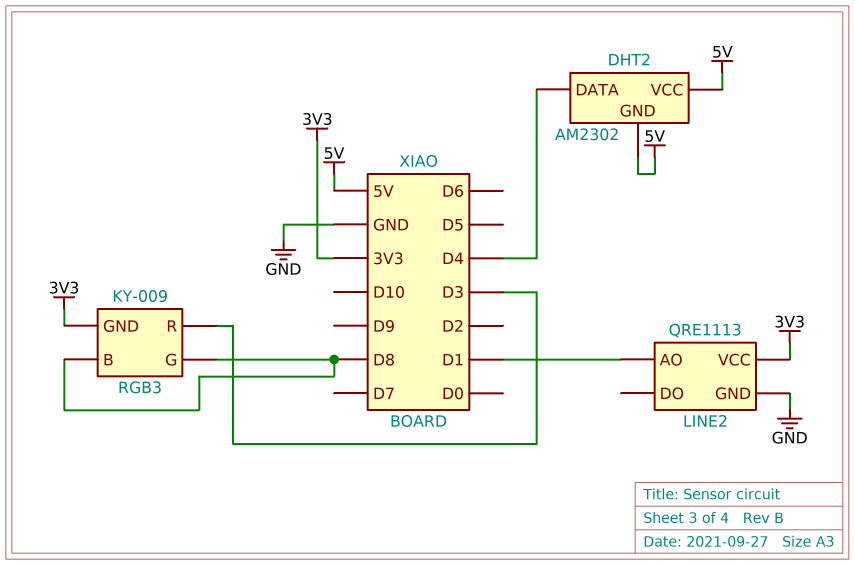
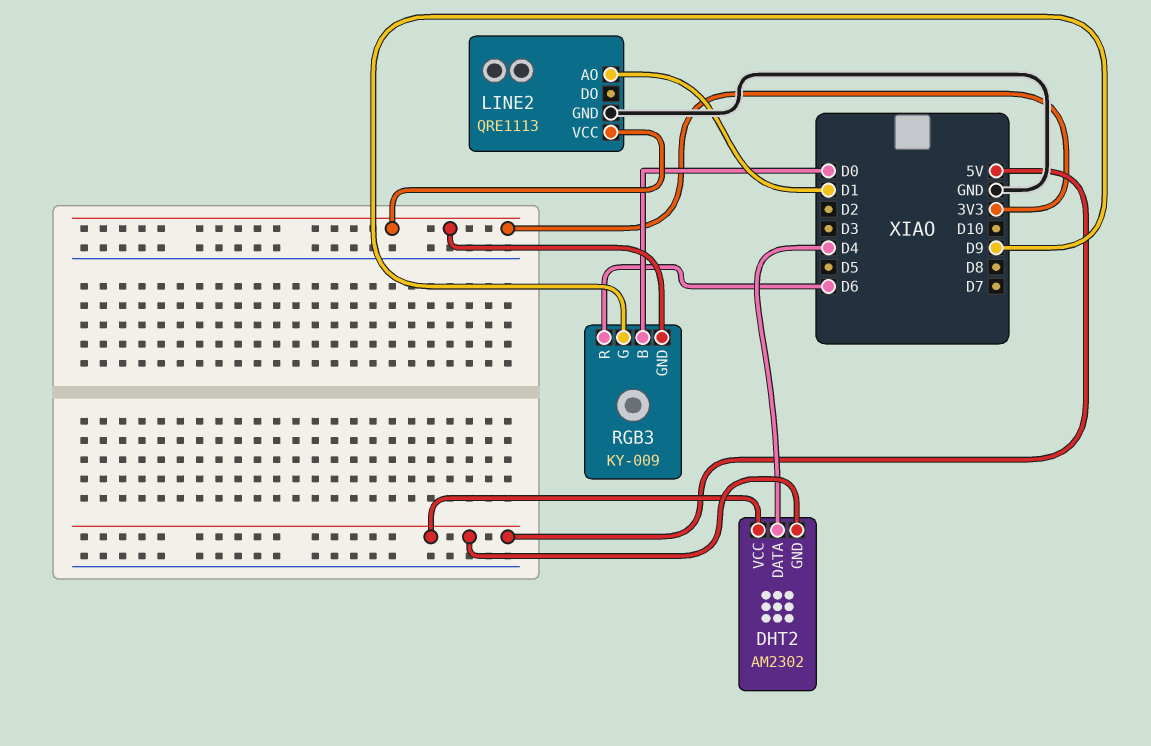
RGB3 pin B: D8 -> D0
RGB3 pin G: D8 -> D9
RGB3 pin R: D3 -> D6

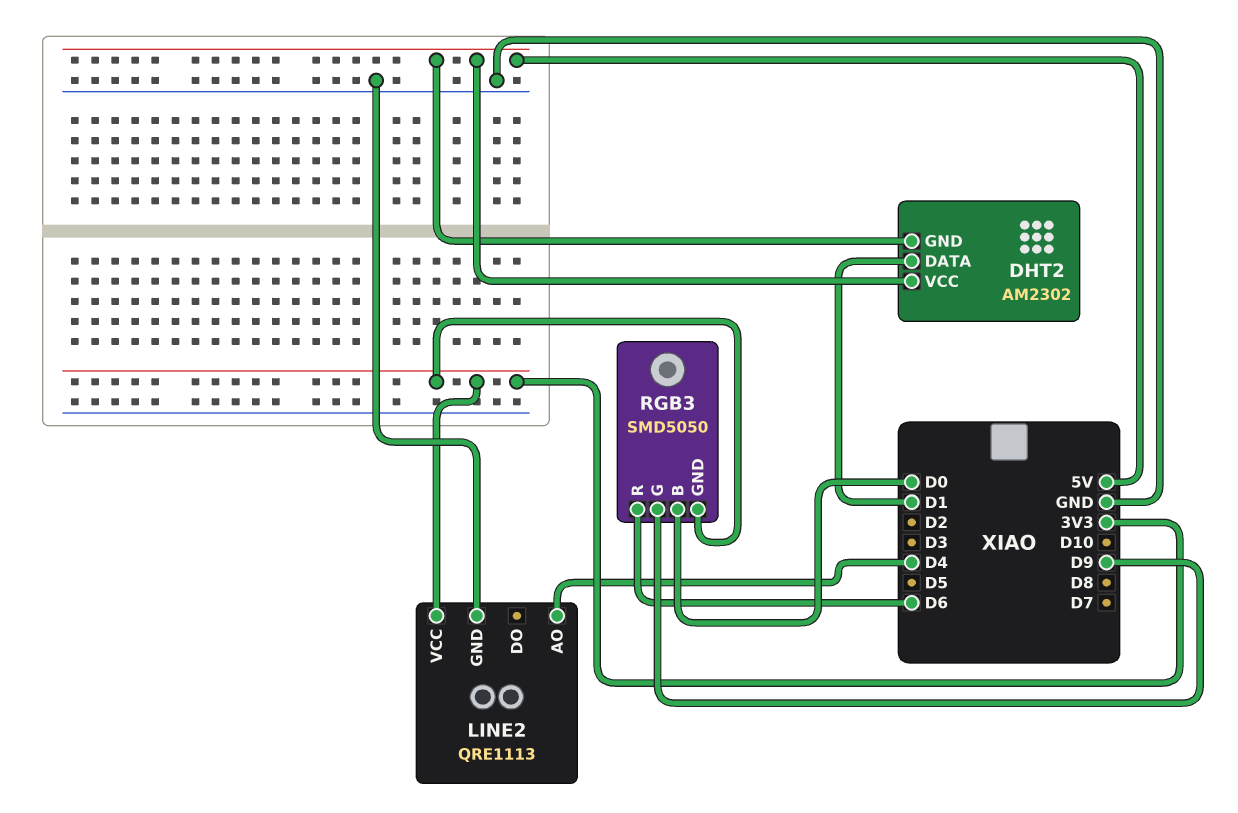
DHT2 pin DATA: D4 -> D1
LINE2 pin AO: D1 -> D4
RGB3: KY-009 -> SMD5050

